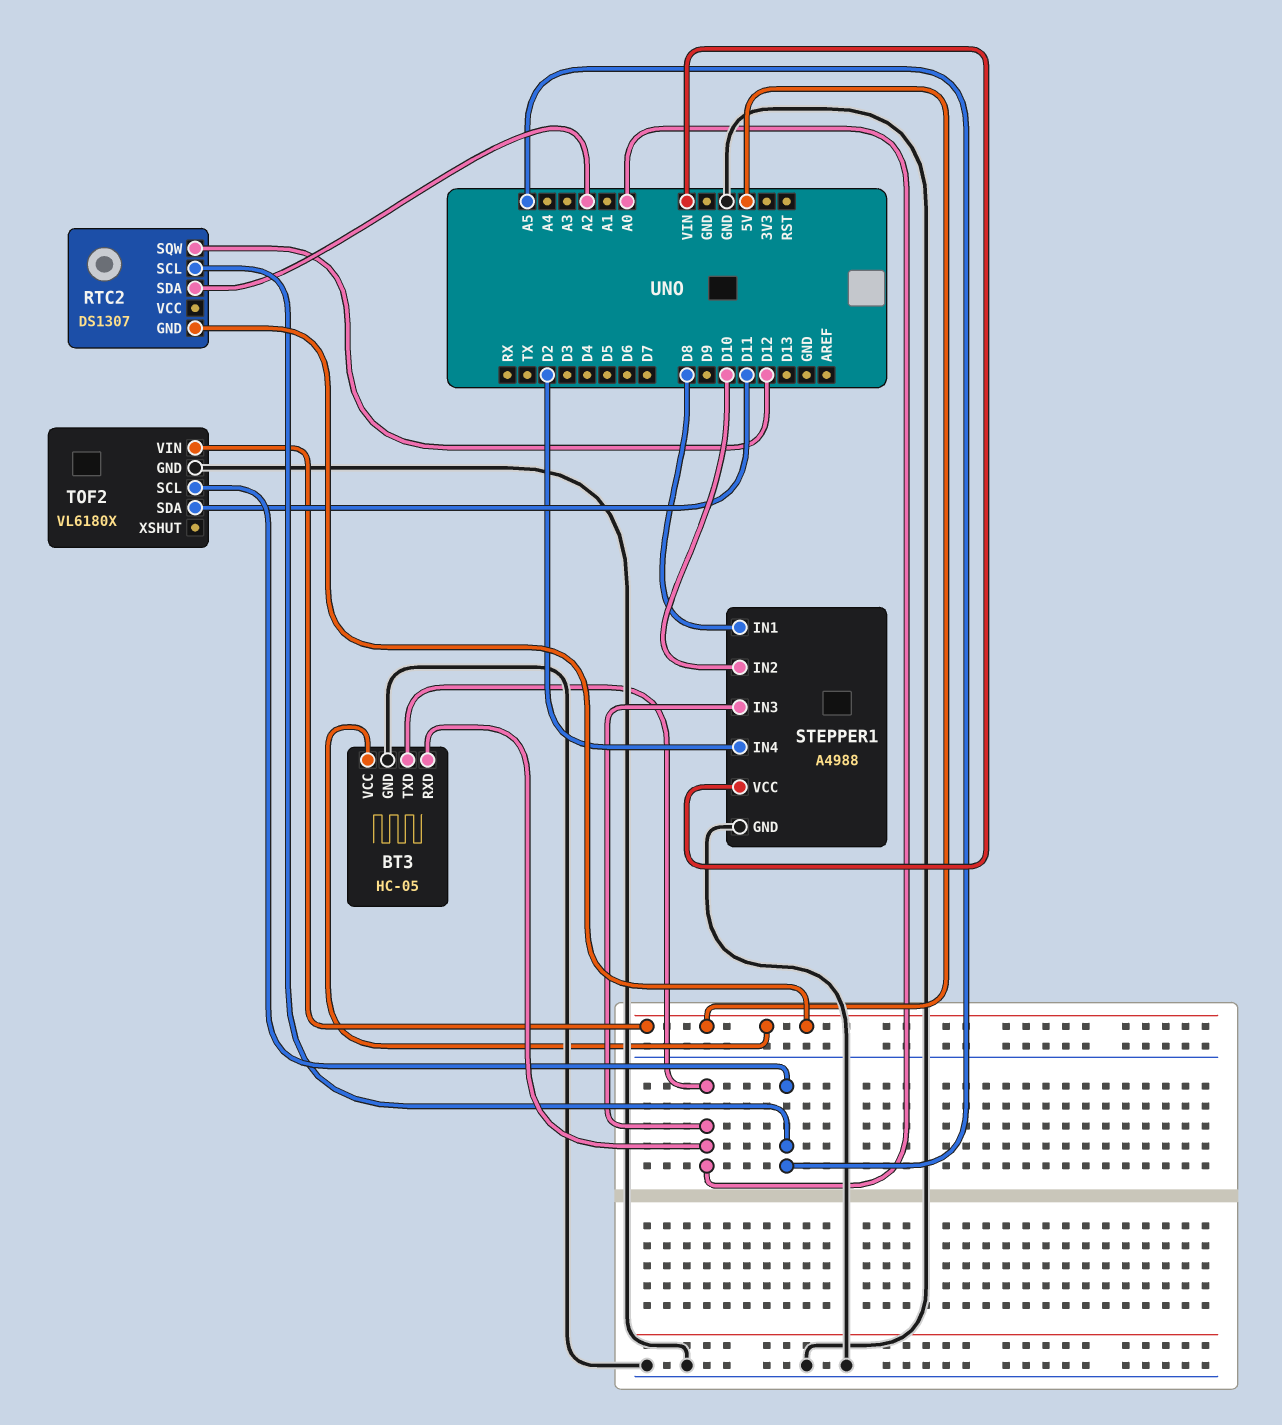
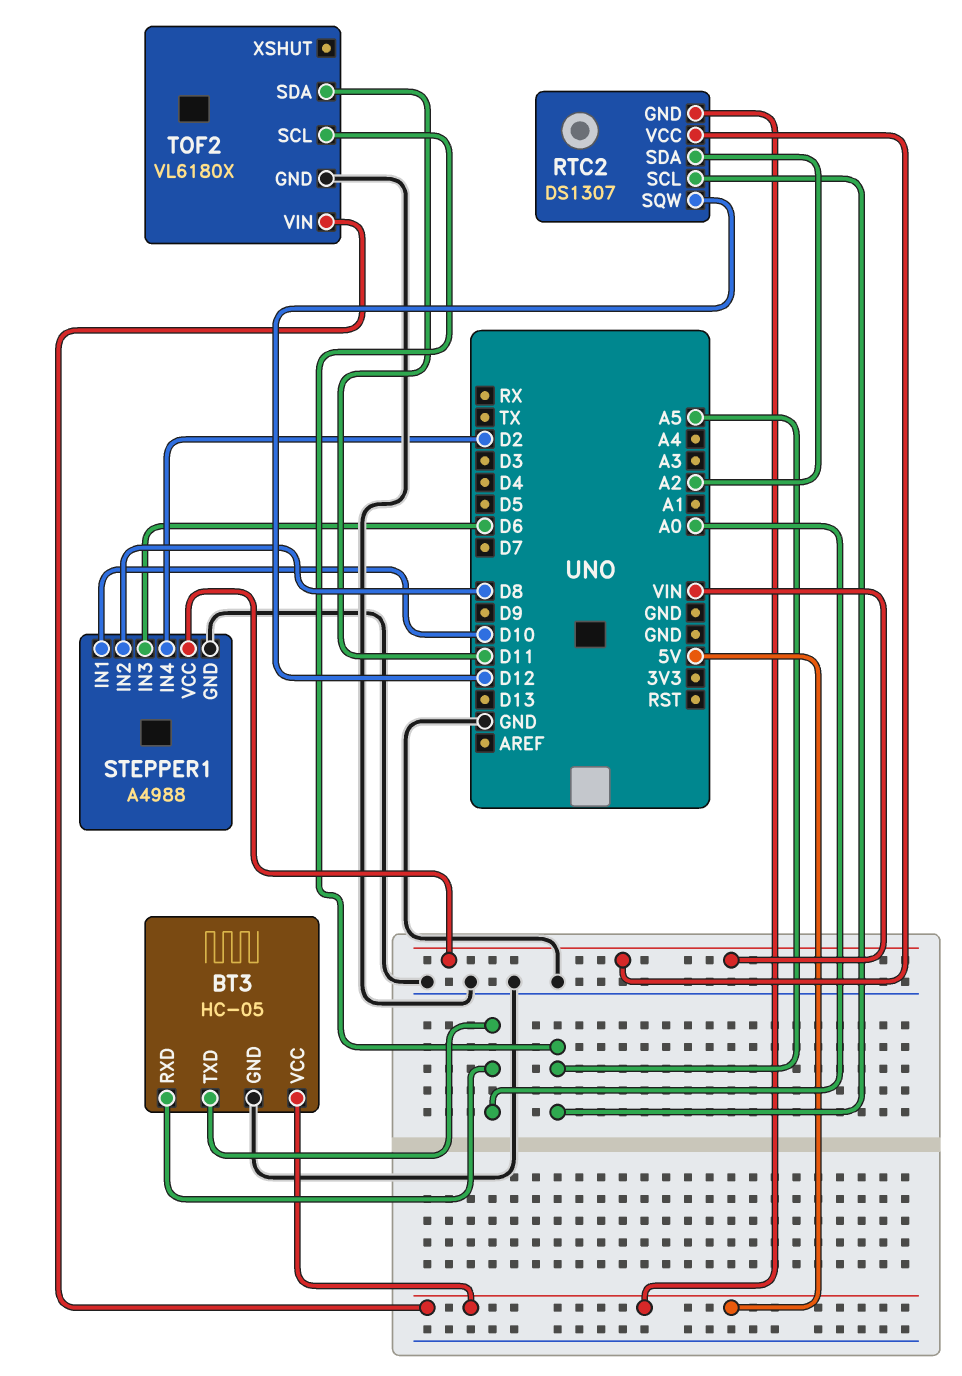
RTC2 pin VCC: none -> VIN
STEPPER1 pin IN1: D8 -> D10
STEPPER1 pin IN2: D10 -> D8
STEPPER1 pin IN3: A0 -> D6

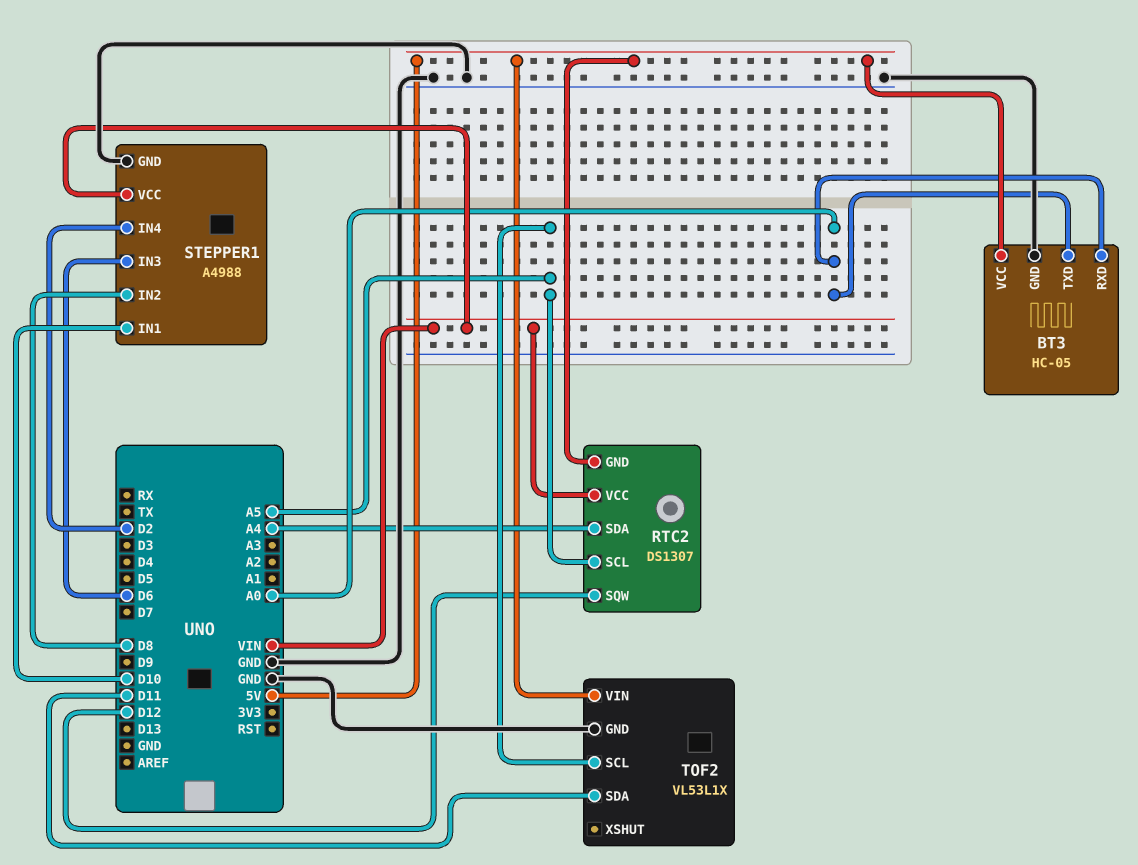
RTC2 pin SDA: A2 -> A4
TOF2: VL6180X -> VL53L1X

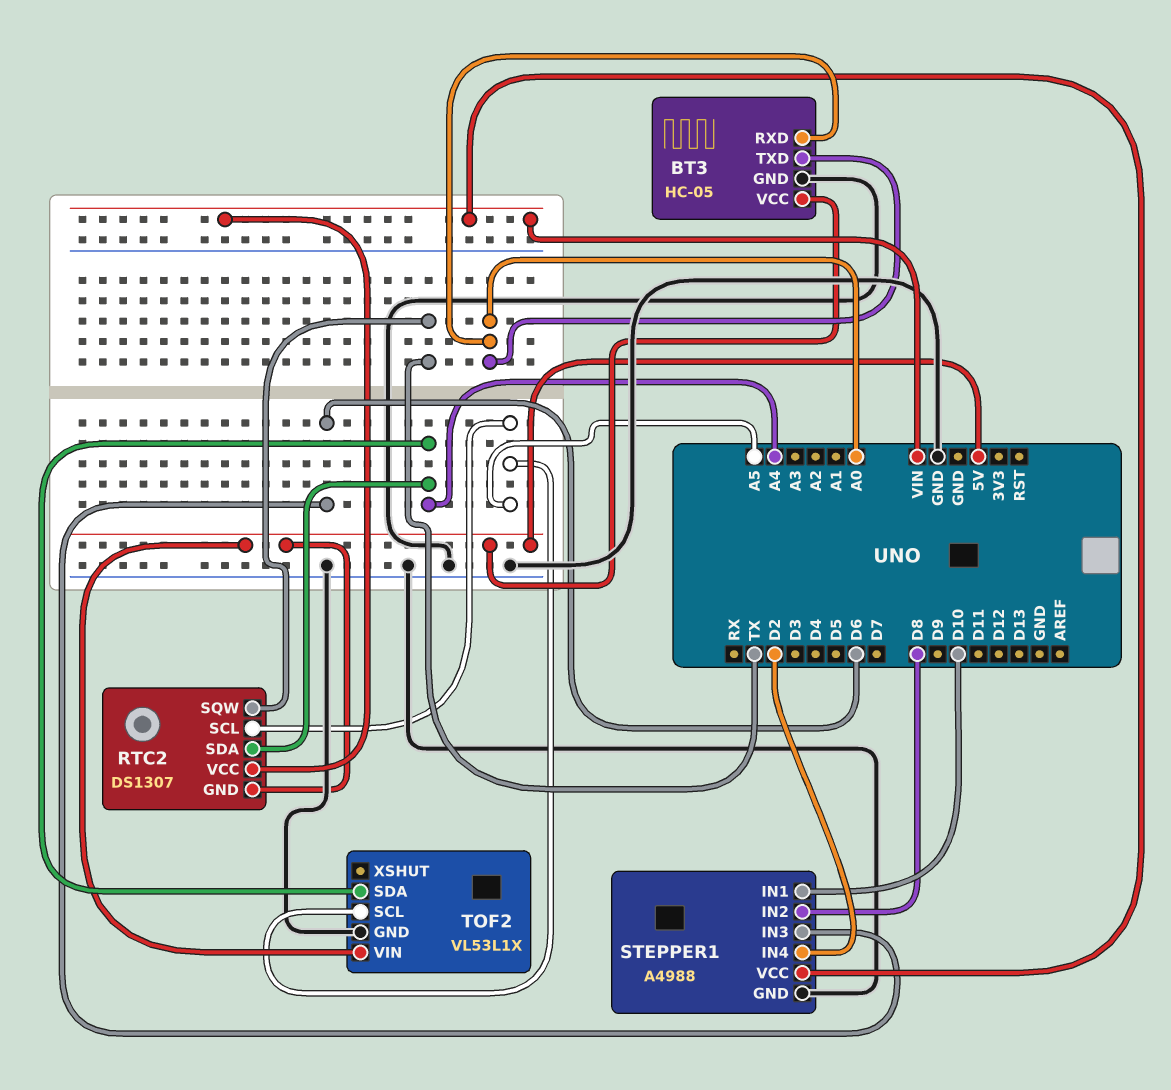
RTC2 pin SQW: D12 -> TX
TOF2 pin SDA: D11 -> A4

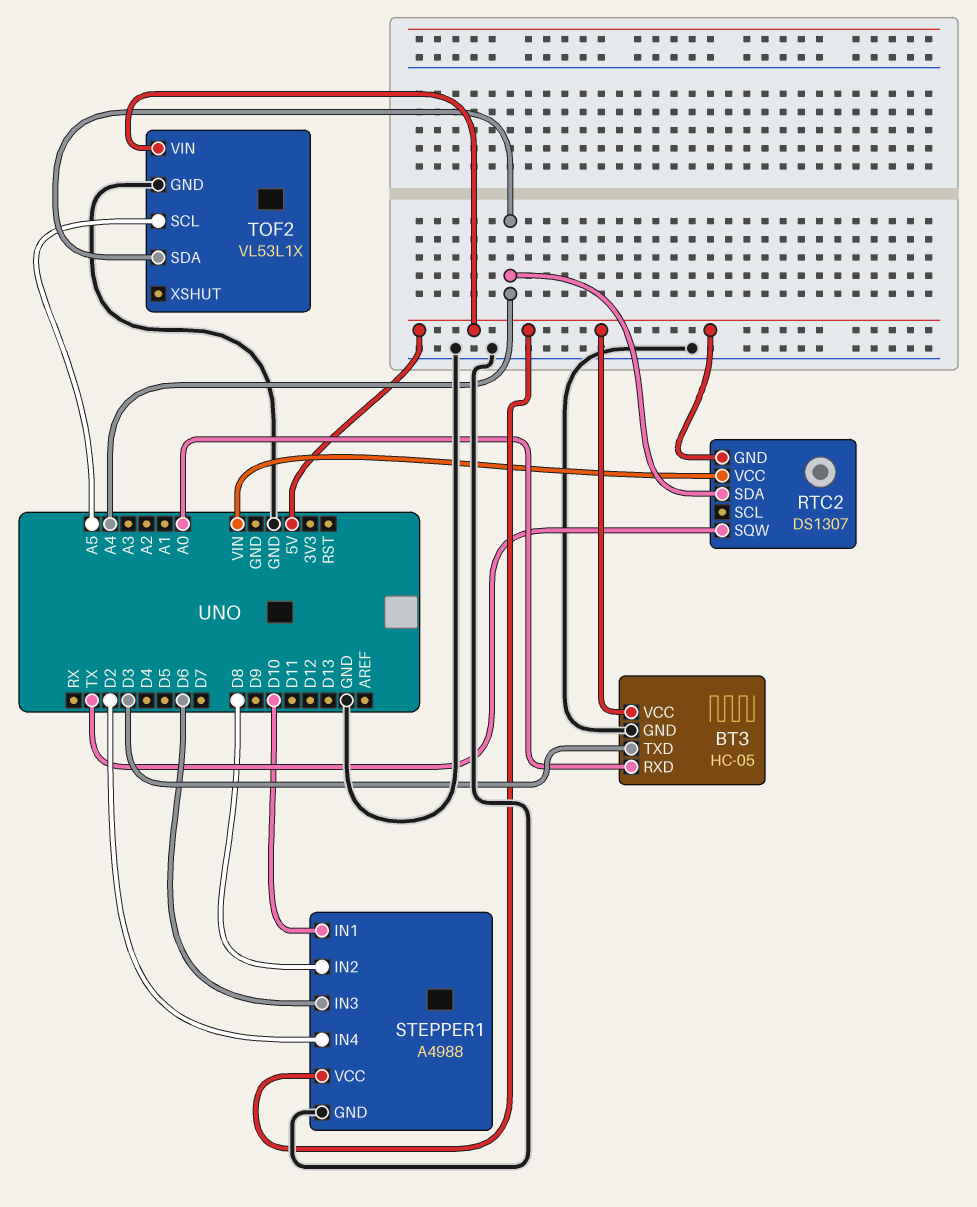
BT3 pin TXD: A0 -> D3
RTC2 pin SCL: A5 -> none
STEPPER1 pin VCC: VIN -> 5V

